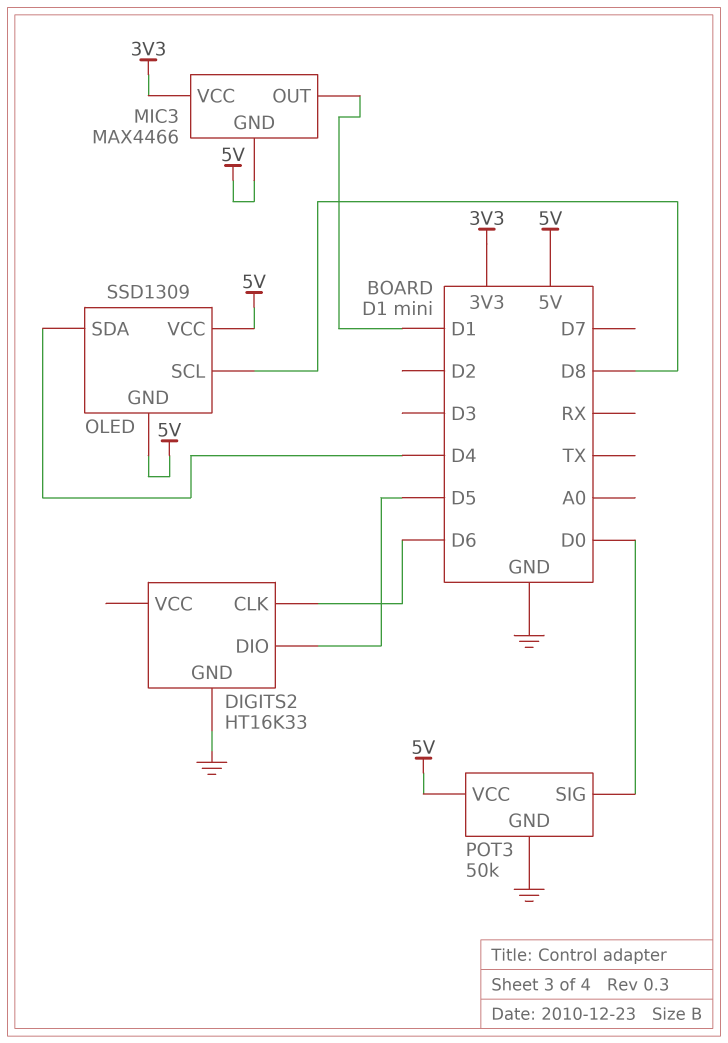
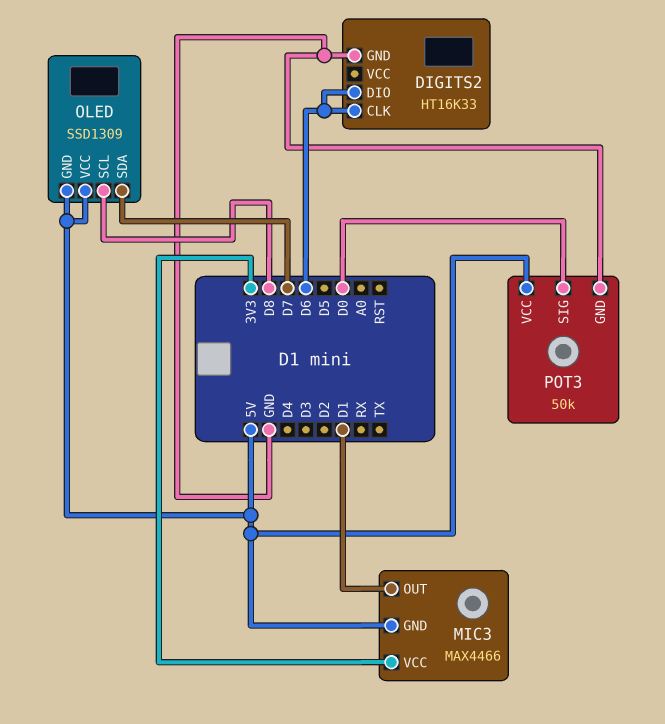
DIGITS2 pin DIO: D5 -> D6
OLED pin SDA: D4 -> D7

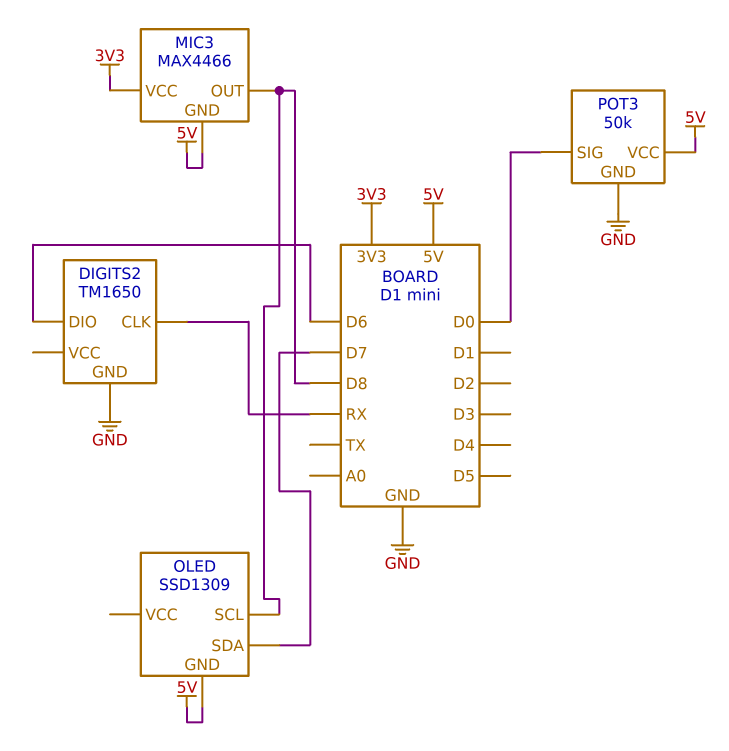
DIGITS2: HT16K33 -> TM1650
DIGITS2 pin CLK: D6 -> RX
MIC3 pin OUT: D1 -> D8
OLED pin VCC: 5V -> none

